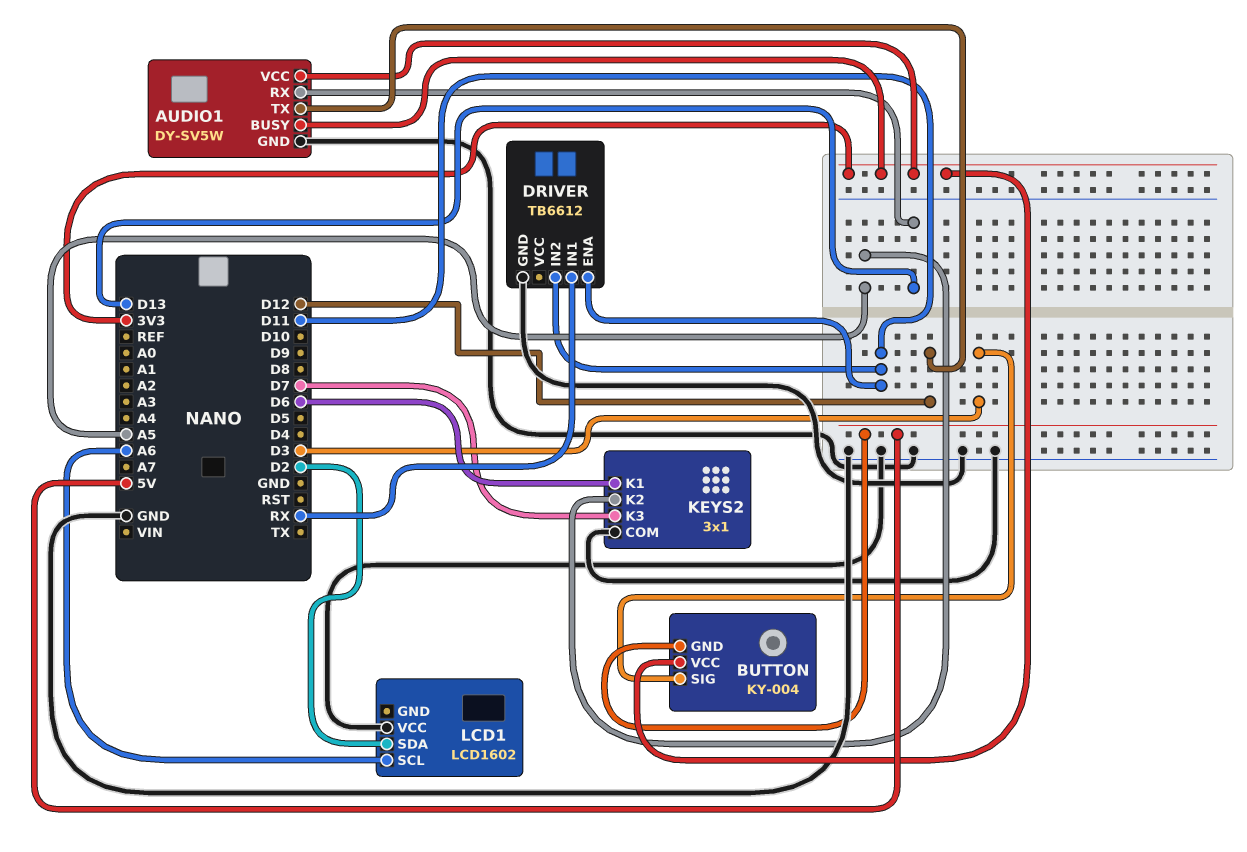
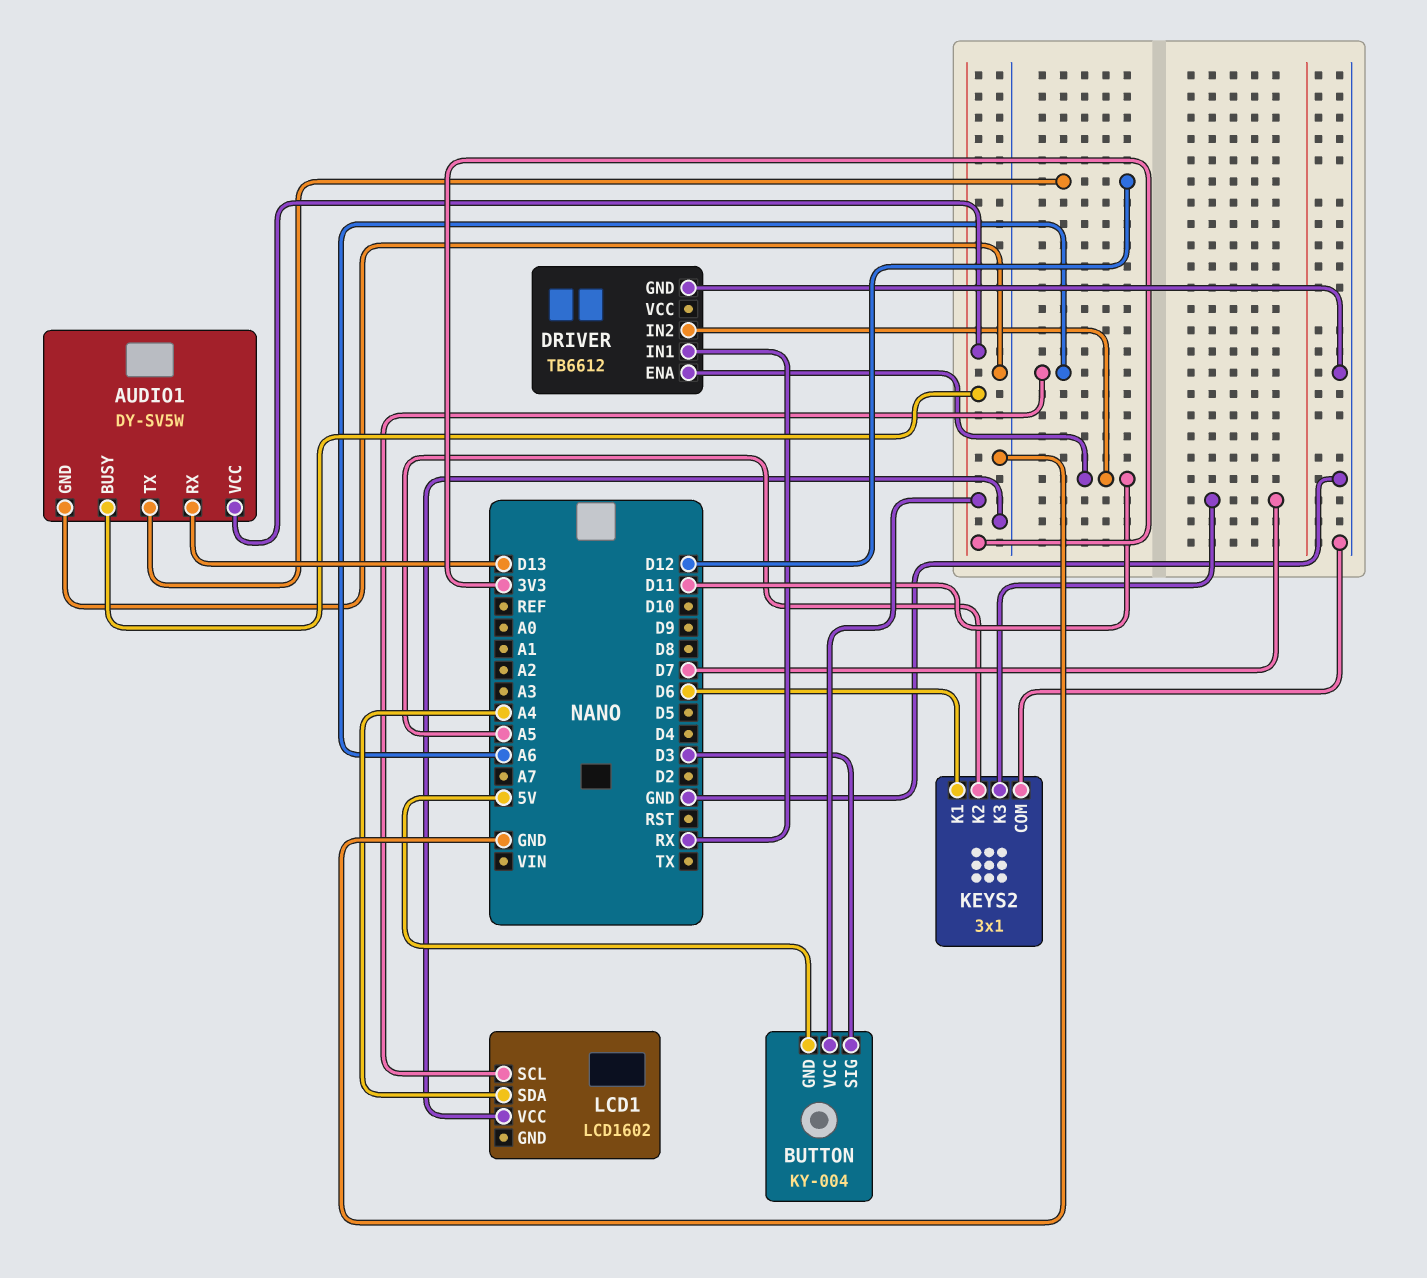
LCD1 pin SDA: D2 -> A4

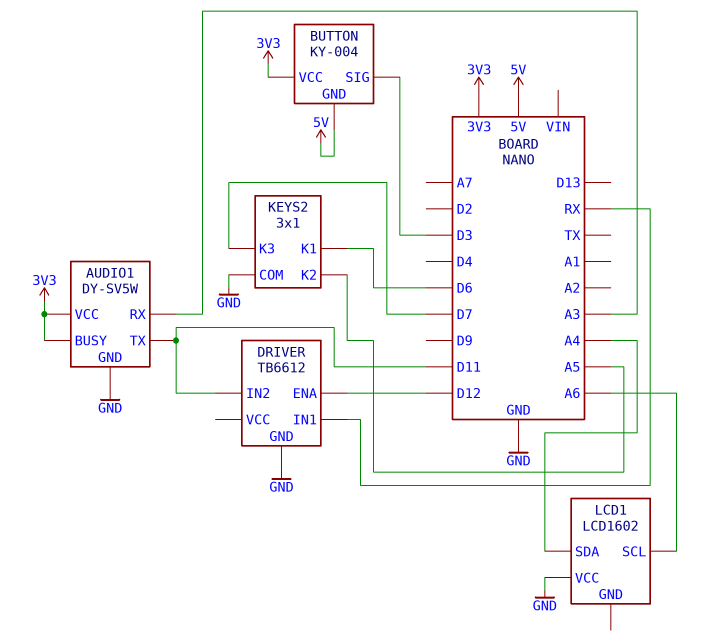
AUDIO1 pin RX: D13 -> A3
AUDIO1 pin TX: D12 -> D11
DRIVER pin ENA: D11 -> D12

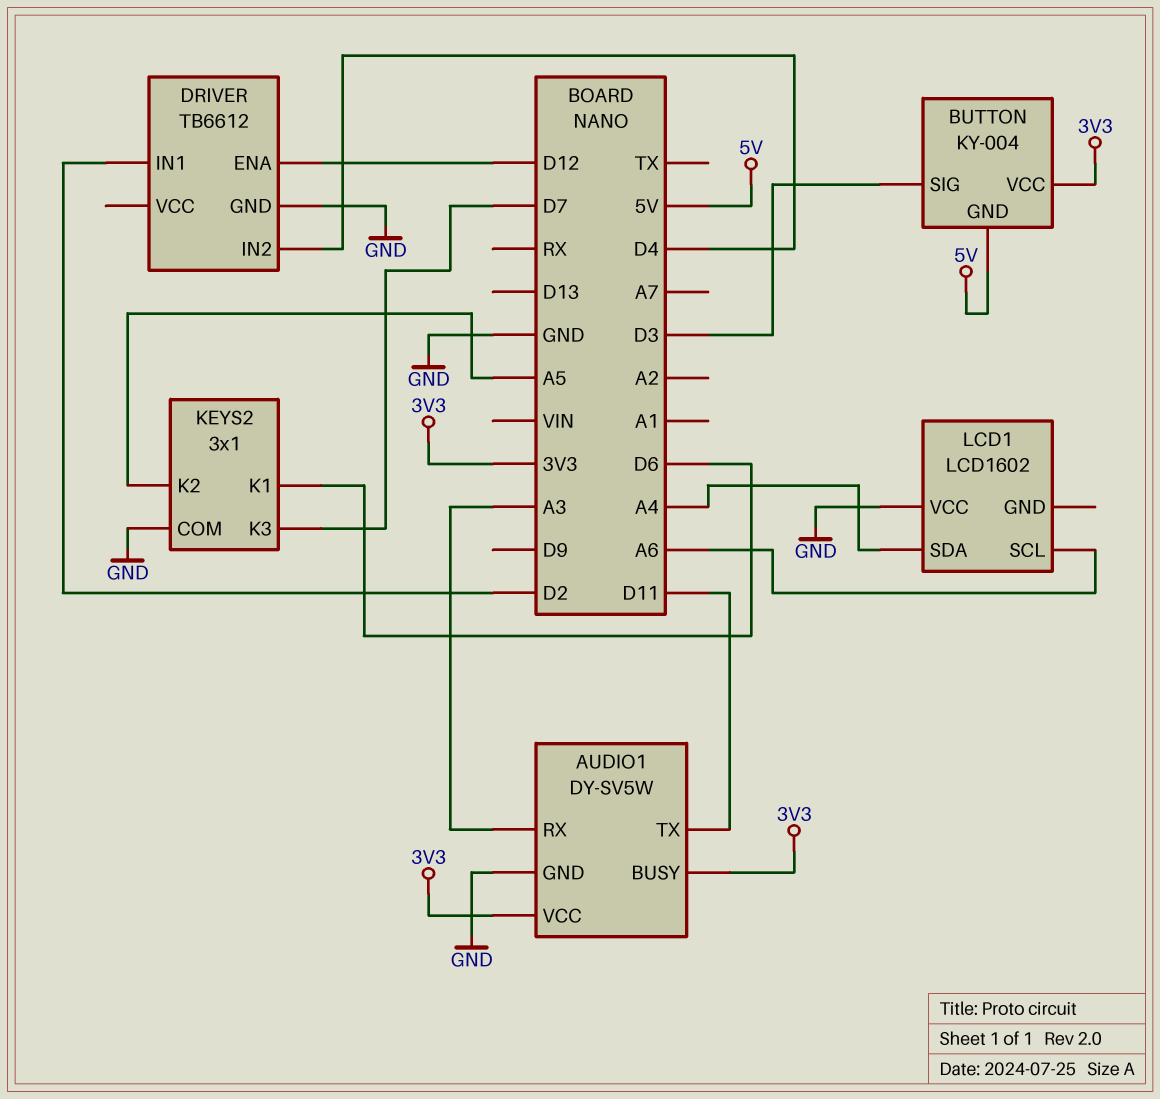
DRIVER pin IN1: RX -> D2
DRIVER pin IN2: D11 -> D4

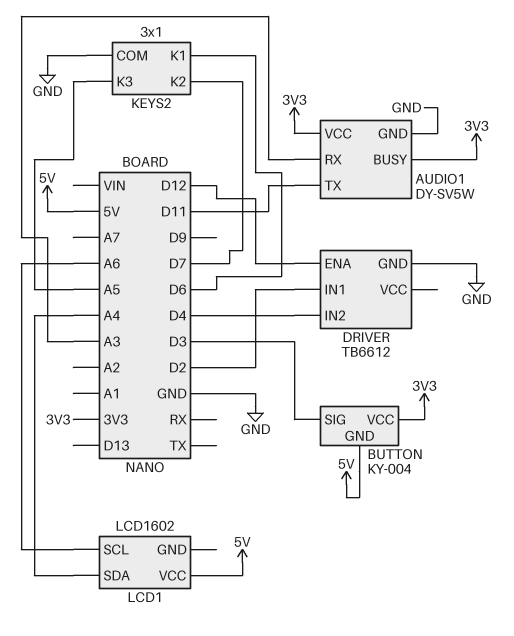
KEYS2 pin K2: A5 -> D7
KEYS2 pin K3: D7 -> A5
LCD1 pin VCC: GND -> 5V

